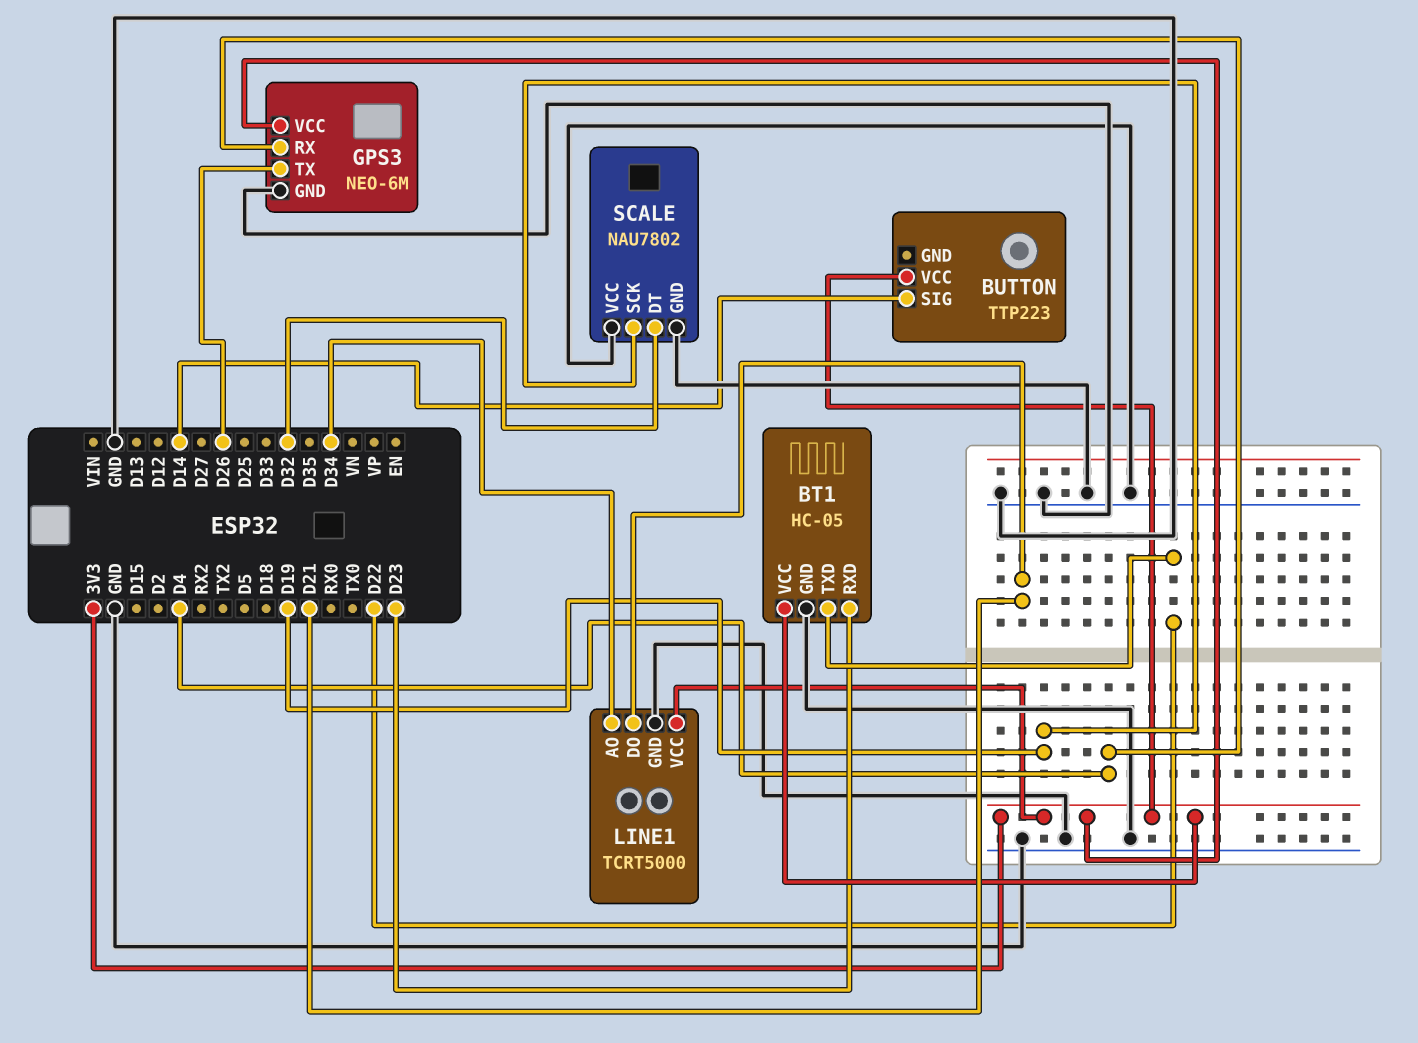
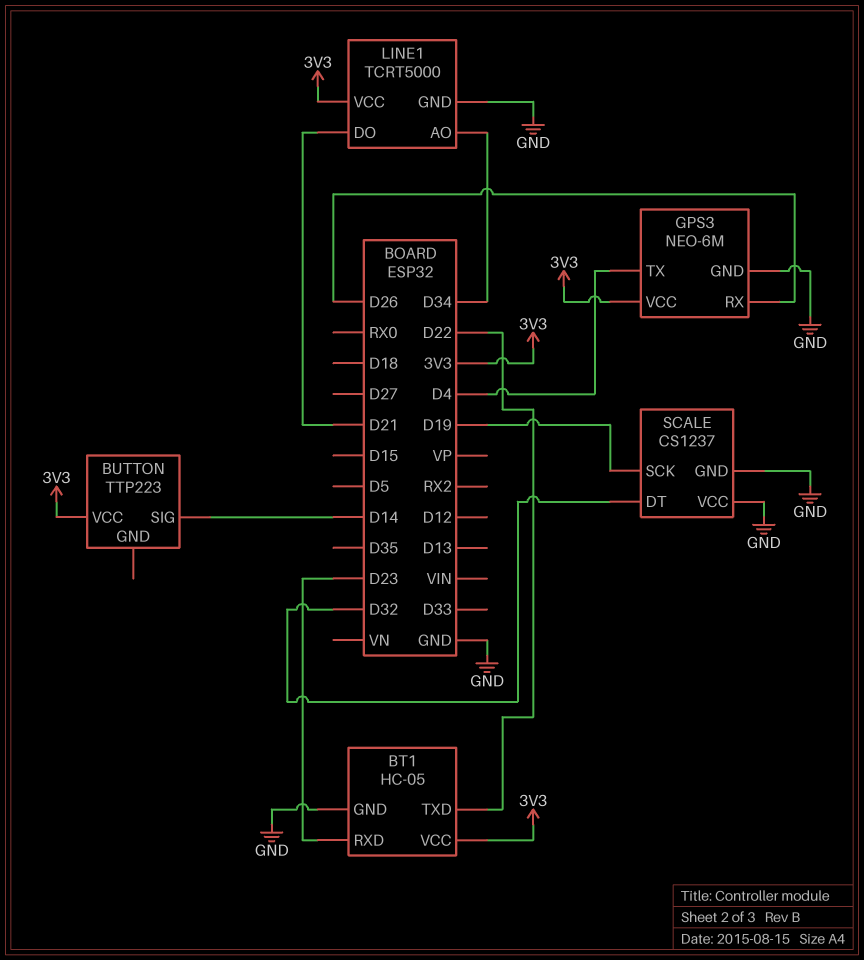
GPS3 pin RX: D4 -> D26
GPS3 pin TX: D26 -> D4
SCALE: NAU7802 -> CS1237

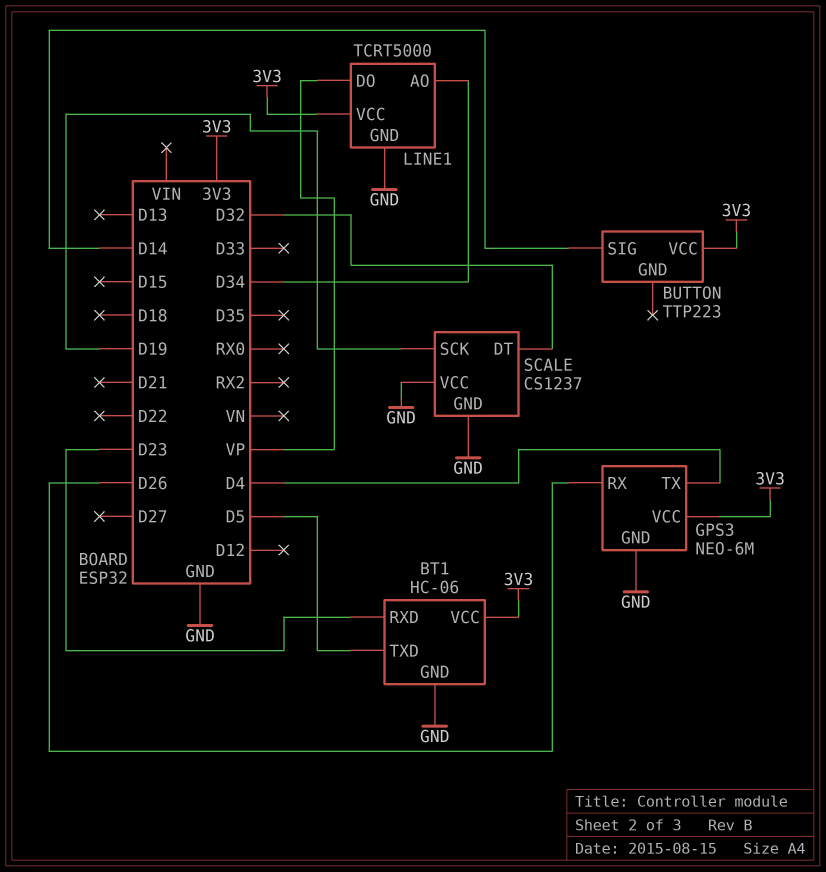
BT1: HC-05 -> HC-06
BT1 pin TXD: D22 -> D5
LINE1 pin DO: D21 -> VP

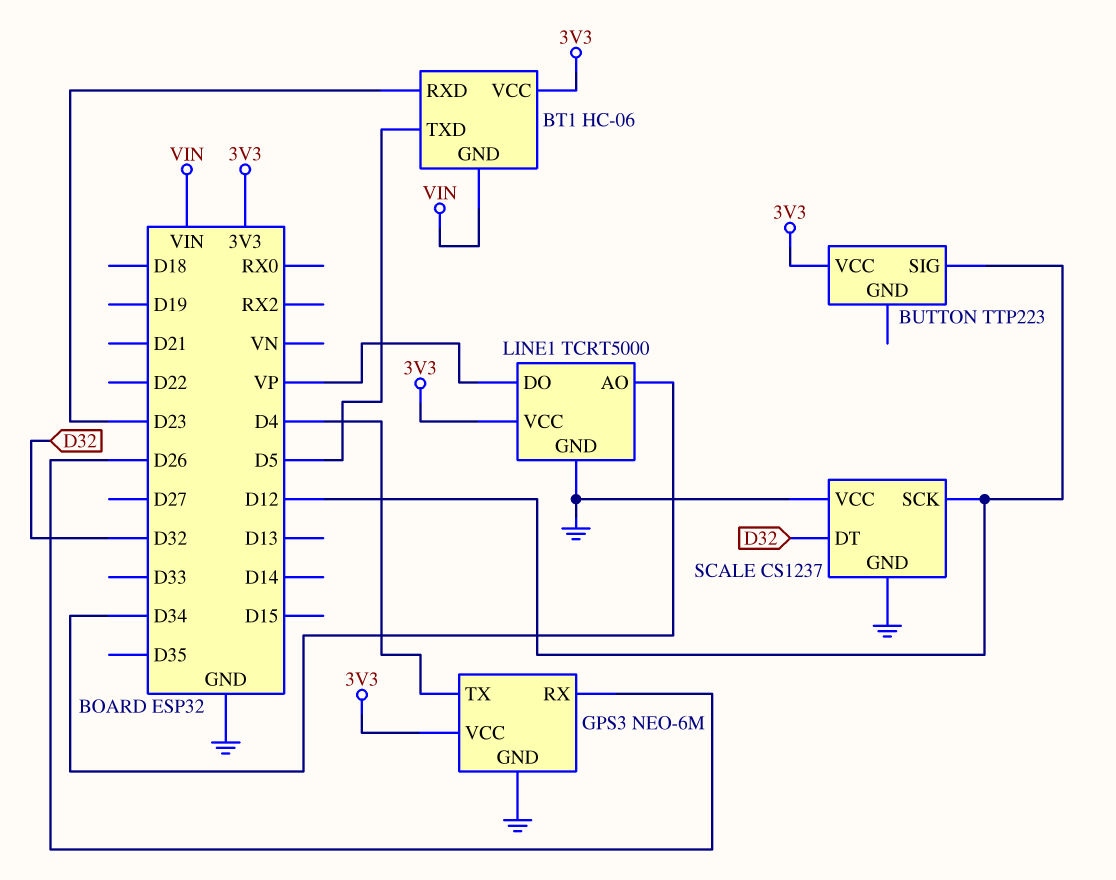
BT1 pin GND: GND -> VIN
BUTTON pin SIG: D14 -> D12
SCALE pin SCK: D19 -> D12

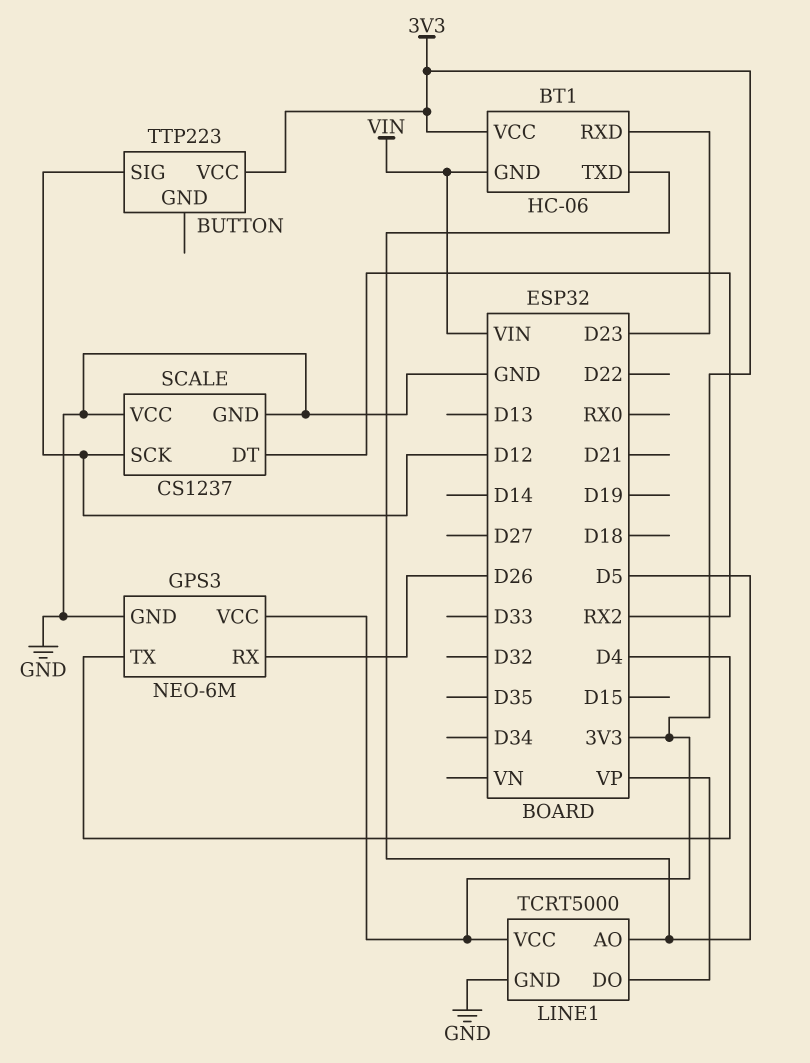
LINE1 pin AO: D34 -> D5
SCALE pin DT: D32 -> RX2

